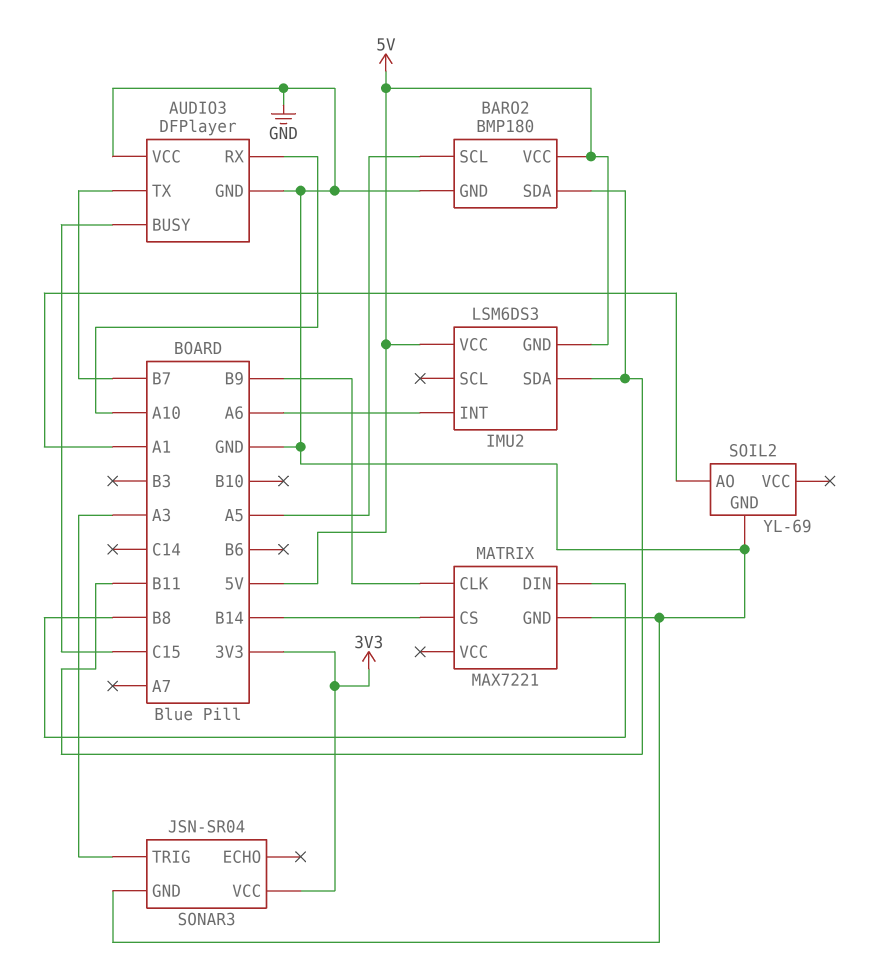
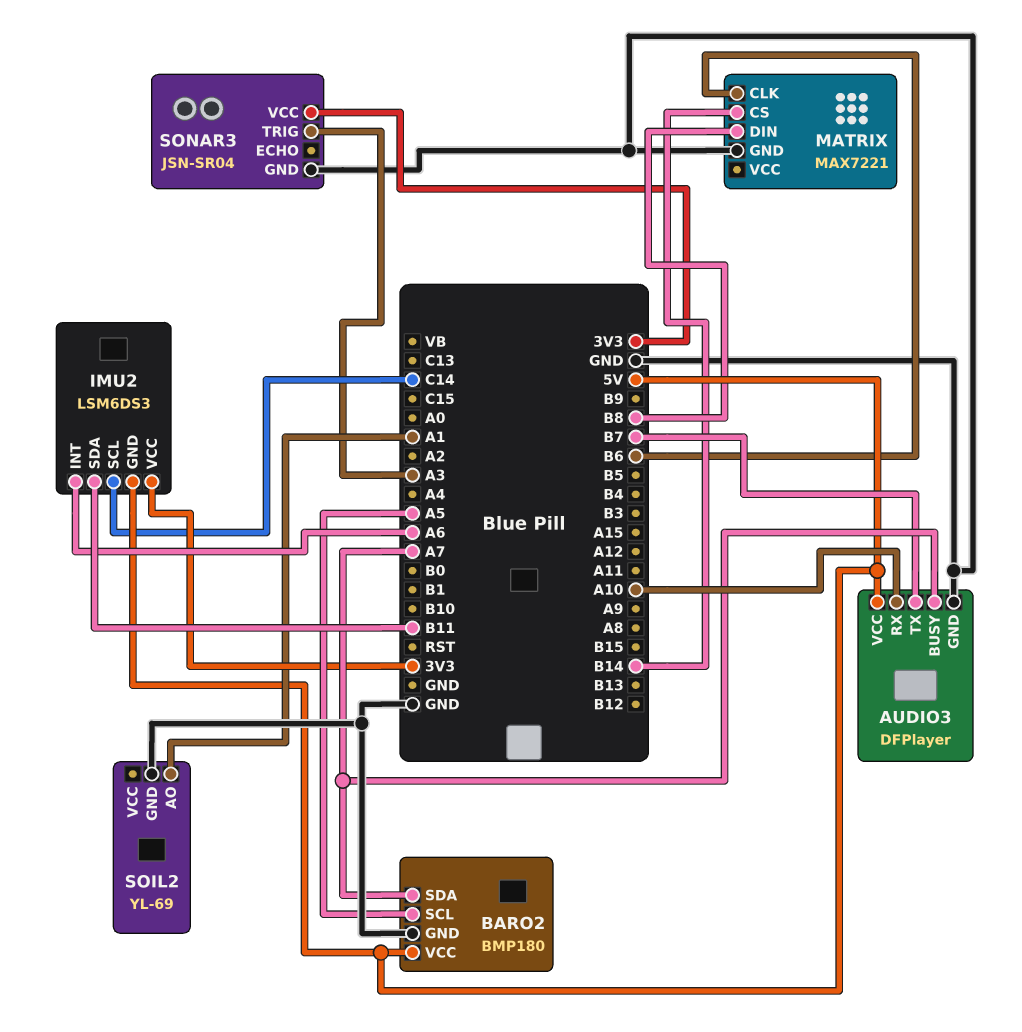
AUDIO3 pin BUSY: C15 -> A7
AUDIO3 pin VCC: GND -> 5V
BARO2 pin SDA: B11 -> A7
IMU2 pin SCL: none -> C14
IMU2 pin VCC: 5V -> 3V3
MATRIX pin CLK: B9 -> B6

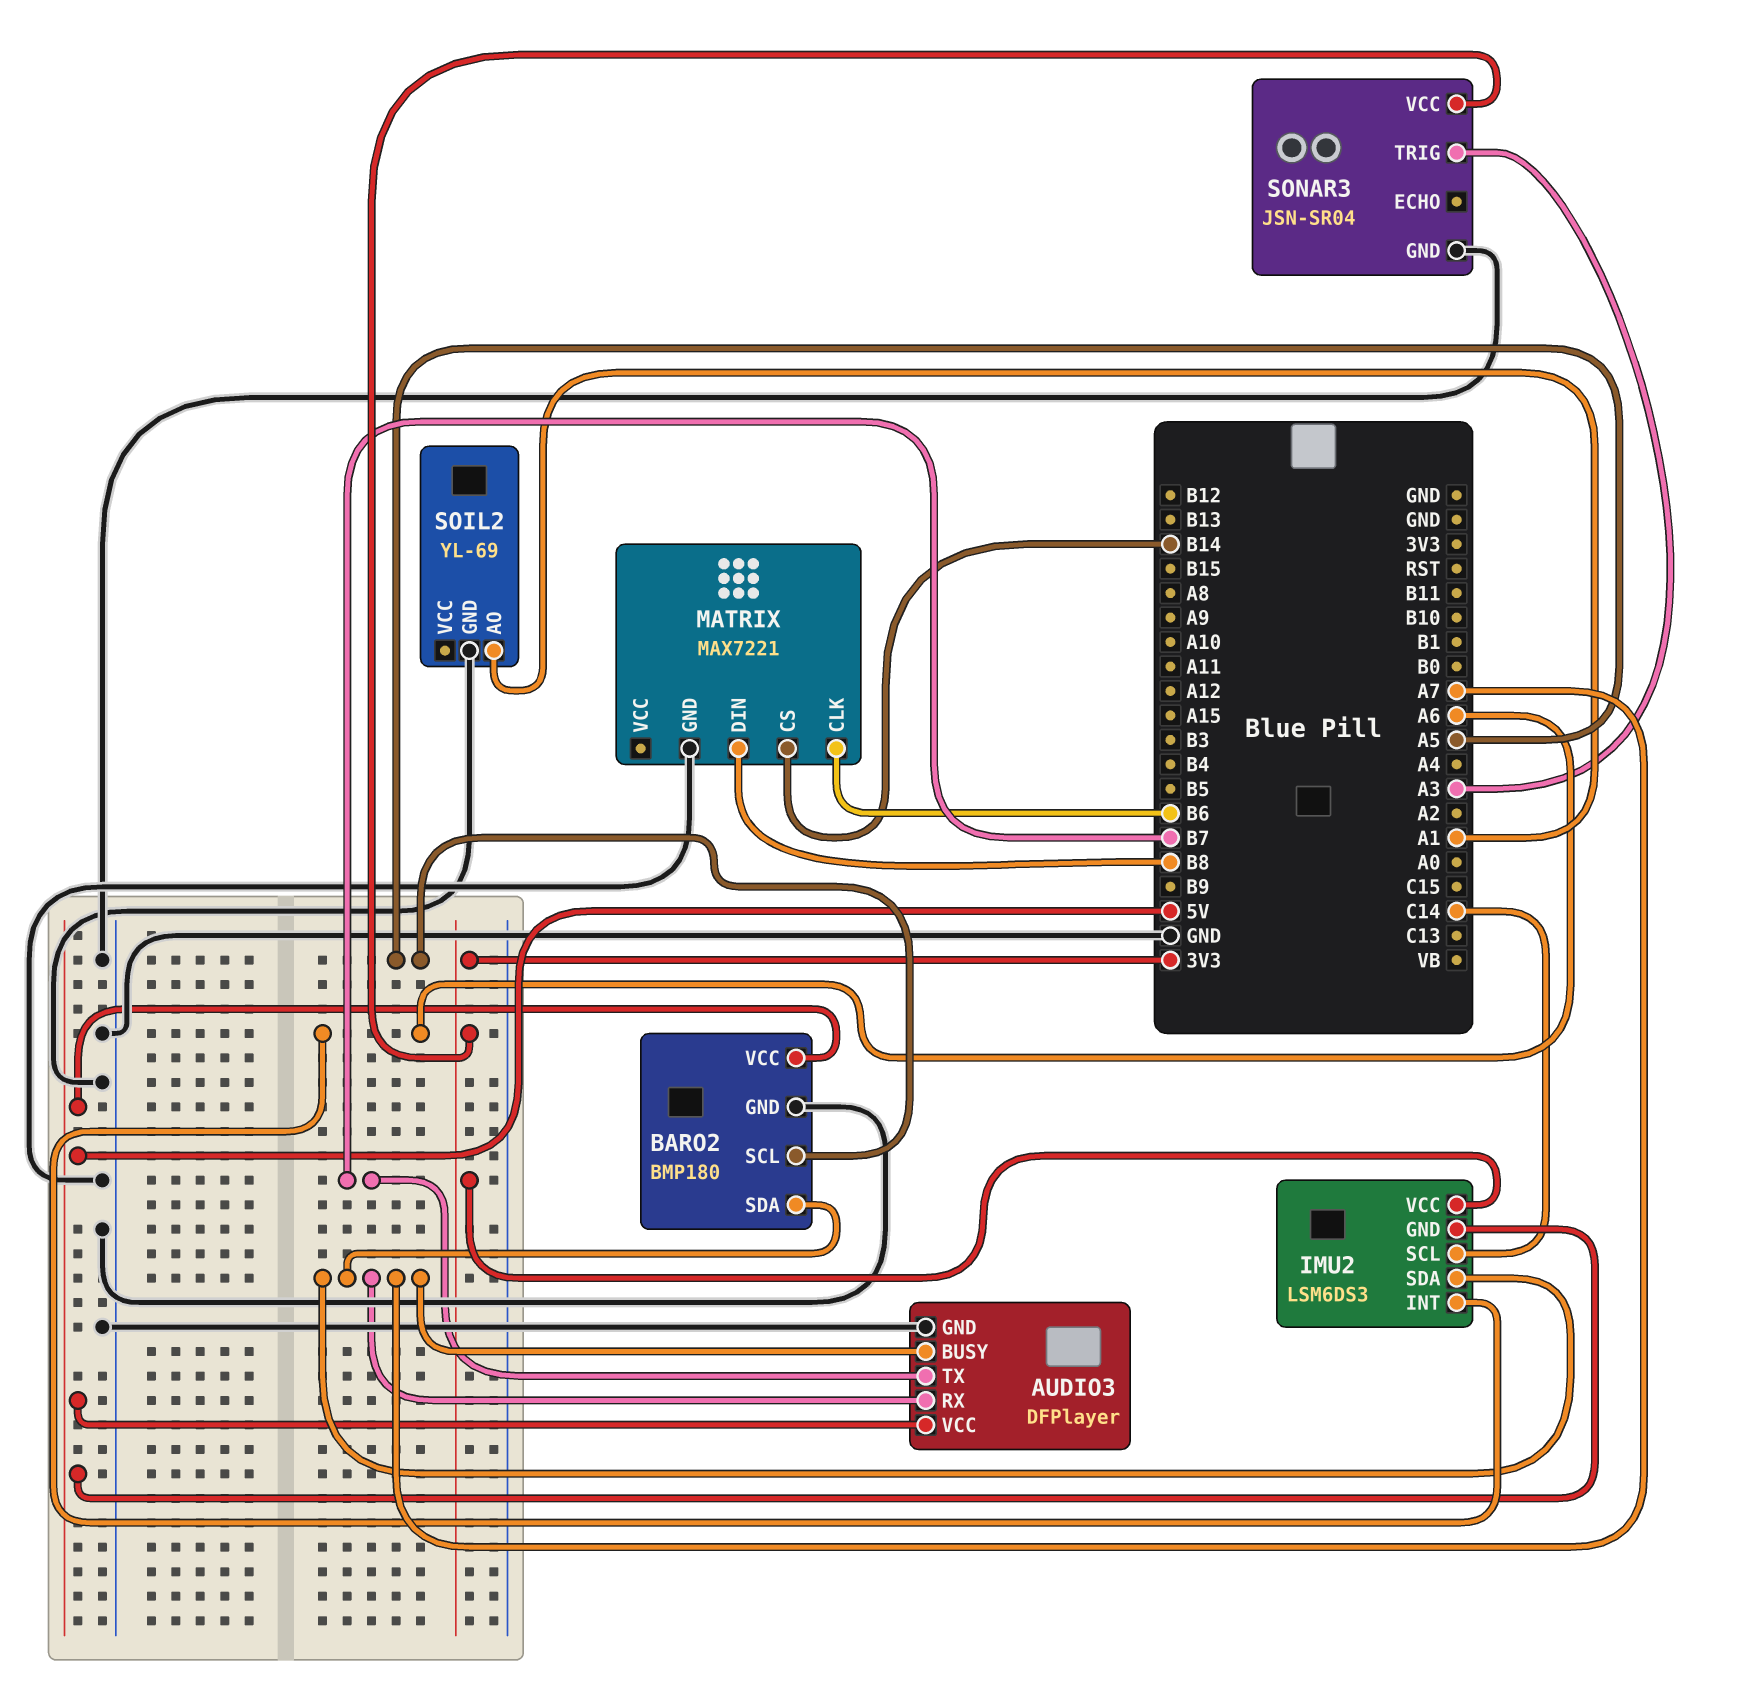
AUDIO3 pin RX: A10 -> A7
IMU2 pin SDA: B11 -> A7

